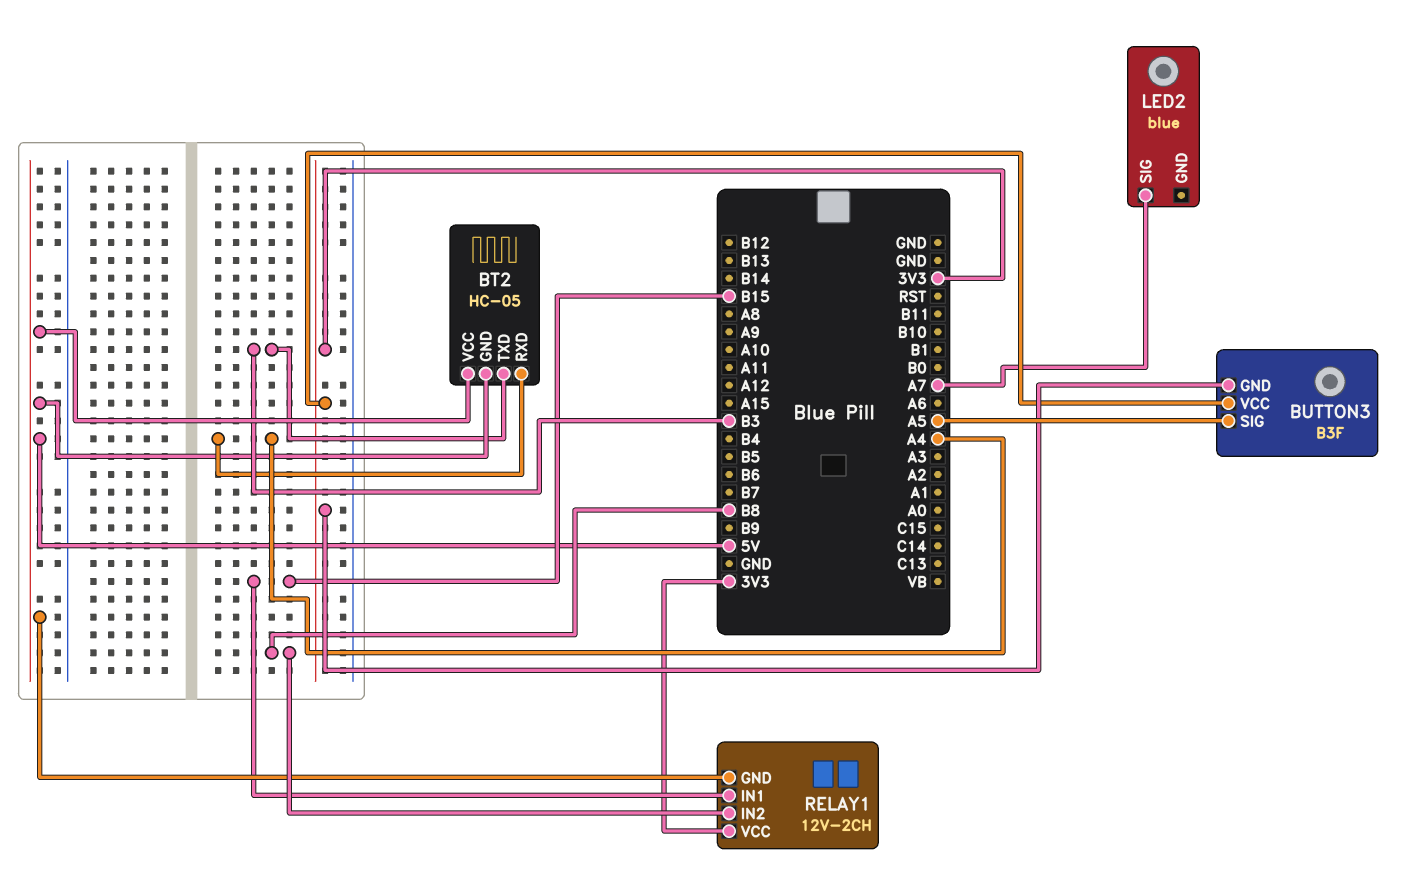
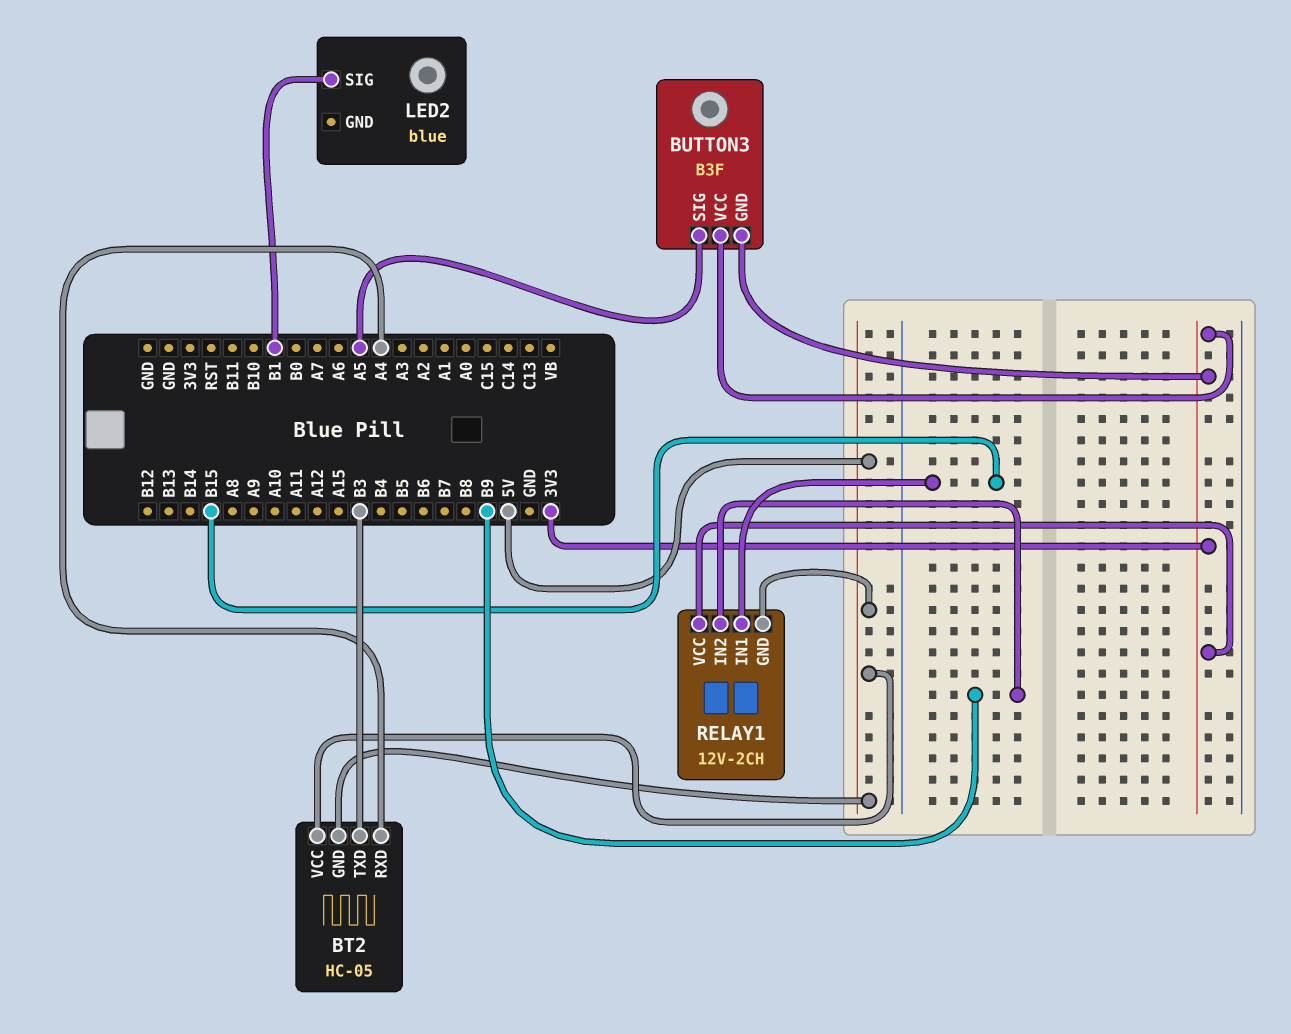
LED2 pin SIG: A7 -> B1
RELAY1 pin IN2: B8 -> B9

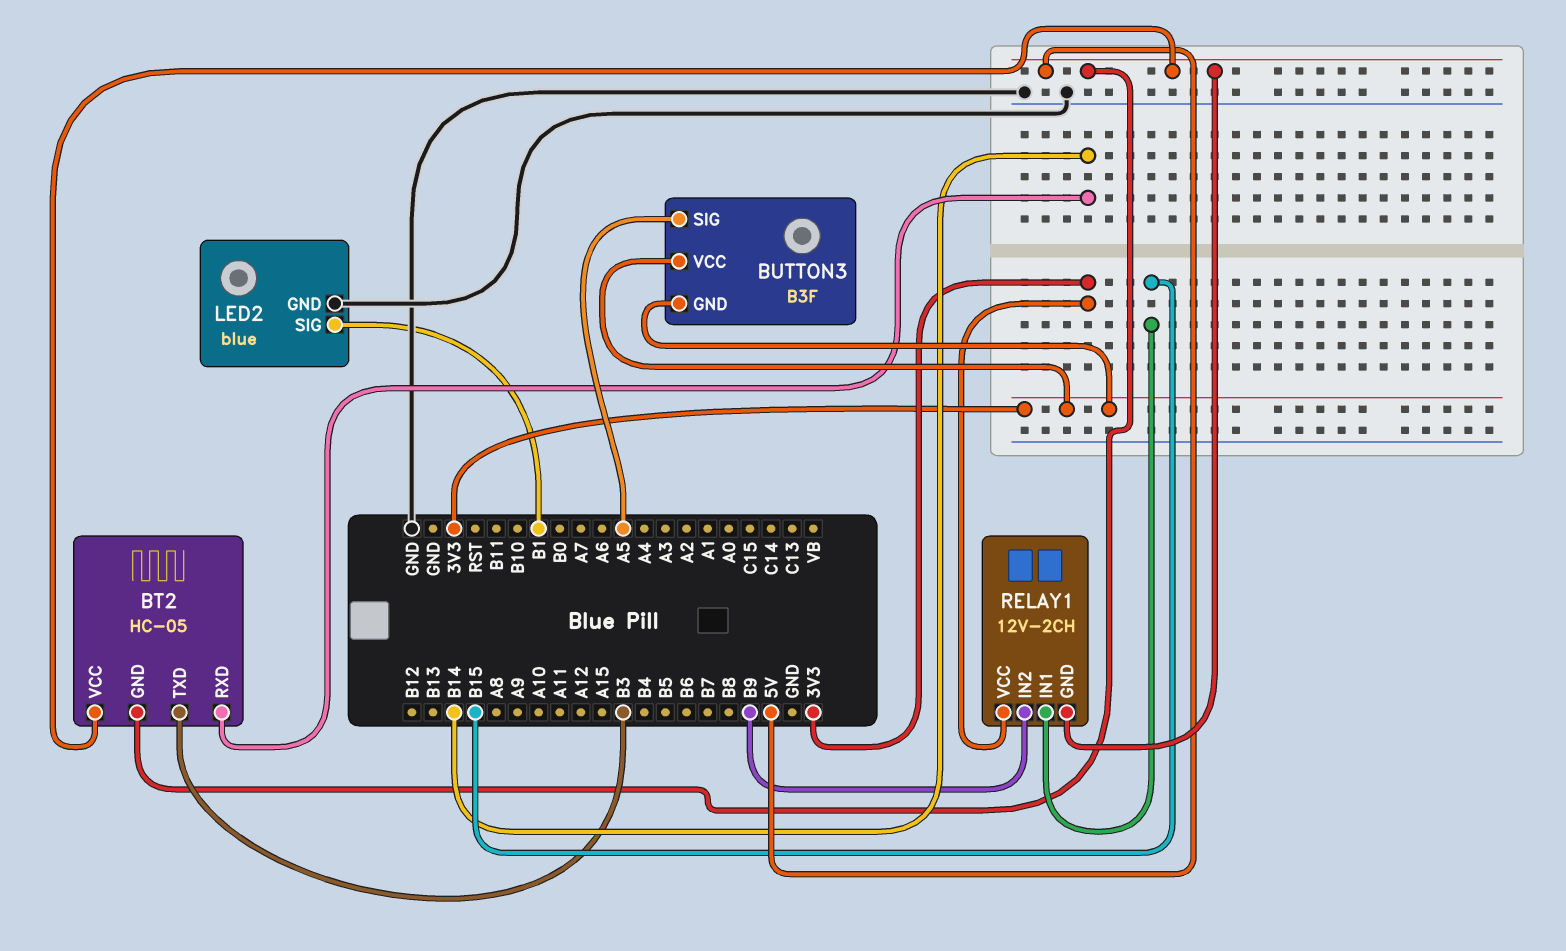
BT2 pin RXD: A4 -> B14
LED2 pin GND: none -> GND

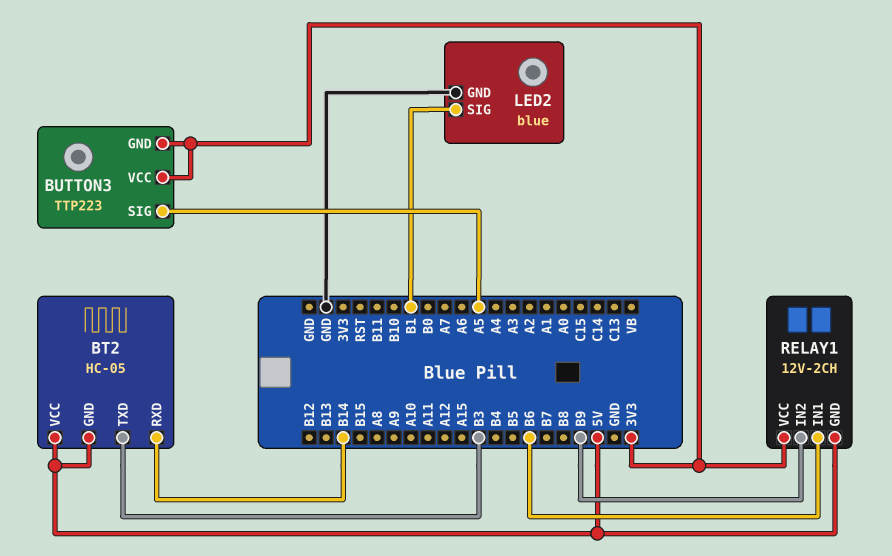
BUTTON3: B3F -> TTP223
RELAY1 pin IN1: B15 -> B6

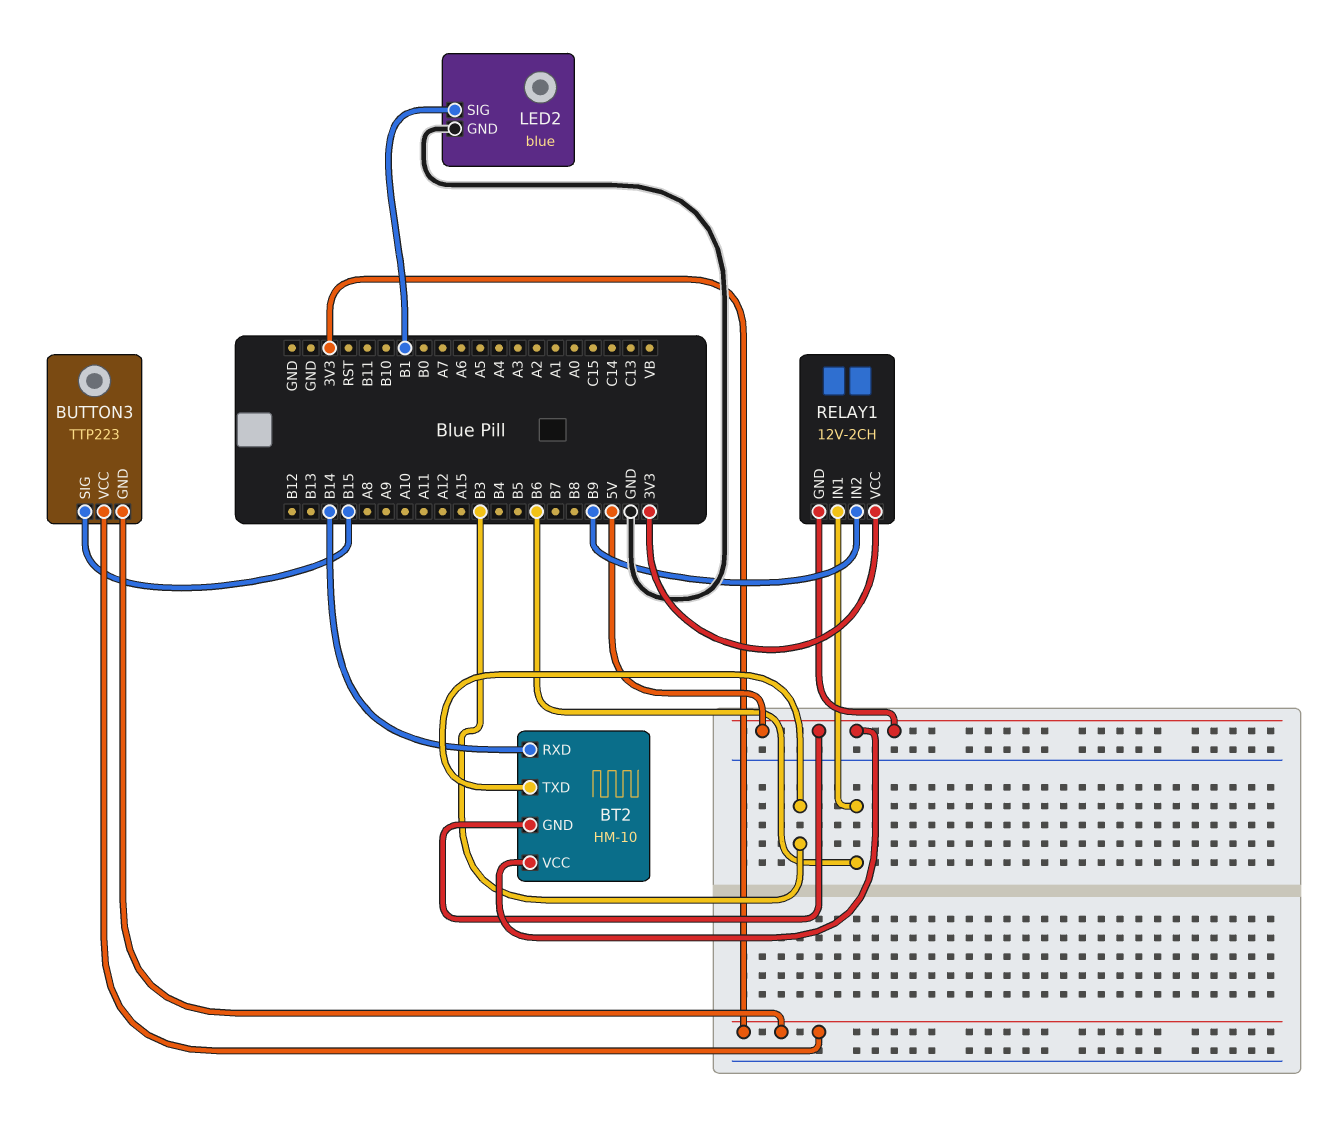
BT2: HC-05 -> HM-10
BUTTON3 pin SIG: A5 -> B15

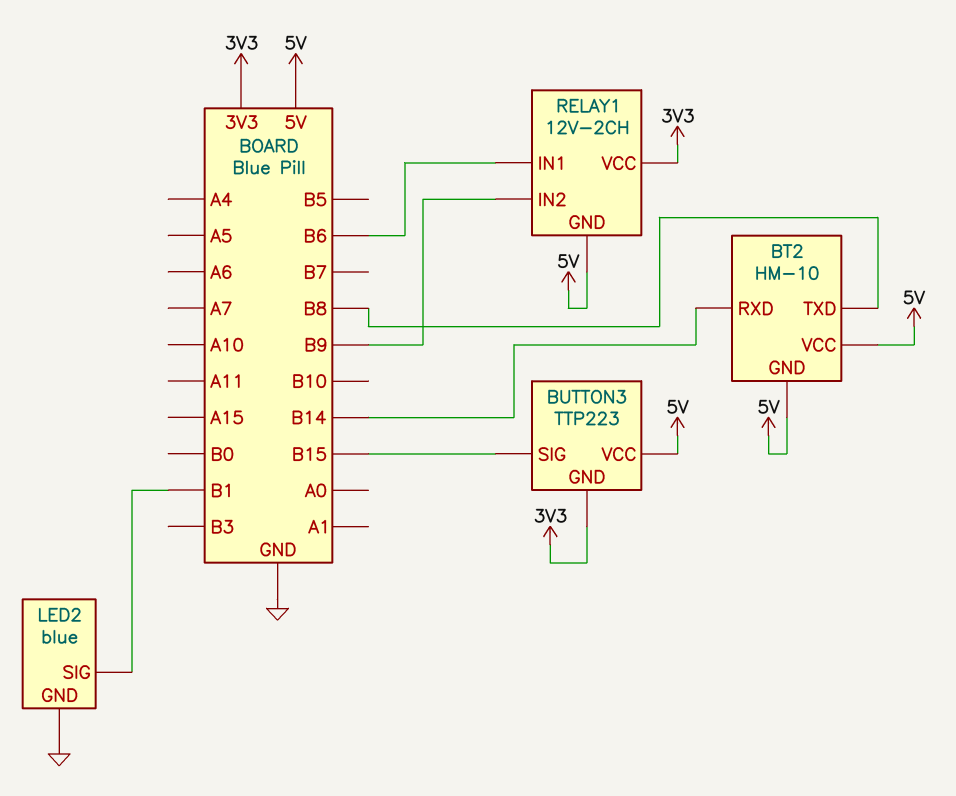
BT2 pin TXD: B3 -> B8
BUTTON3 pin VCC: 3V3 -> 5V

